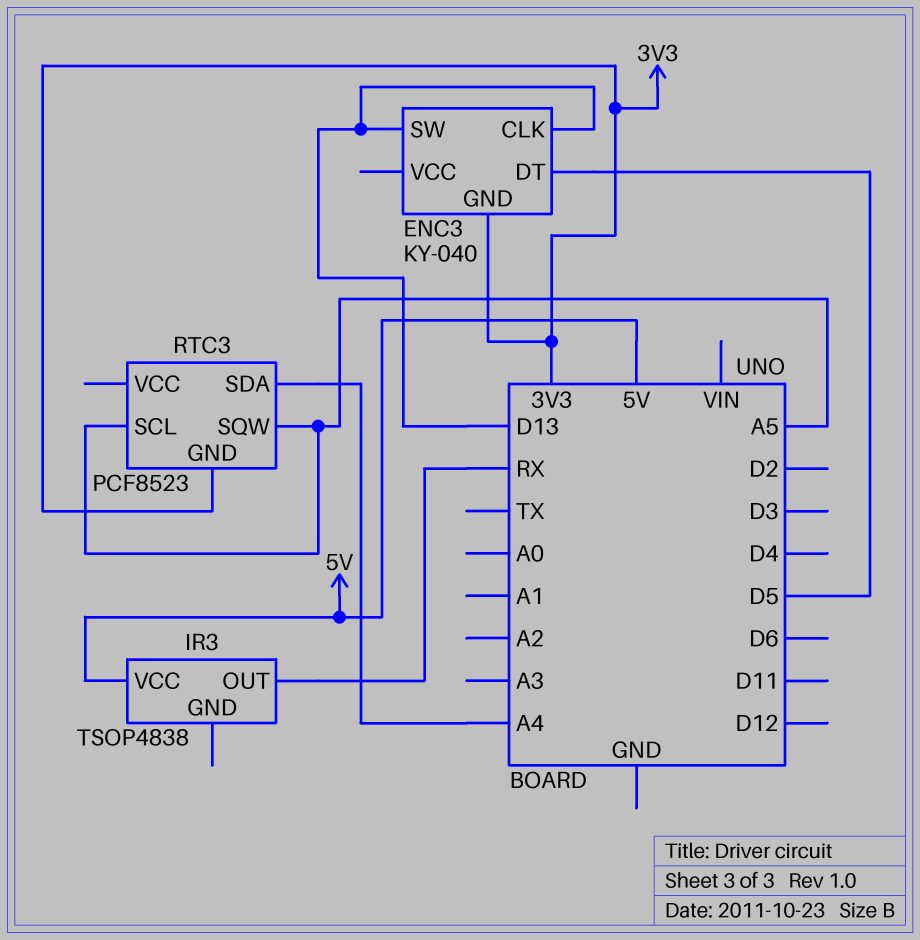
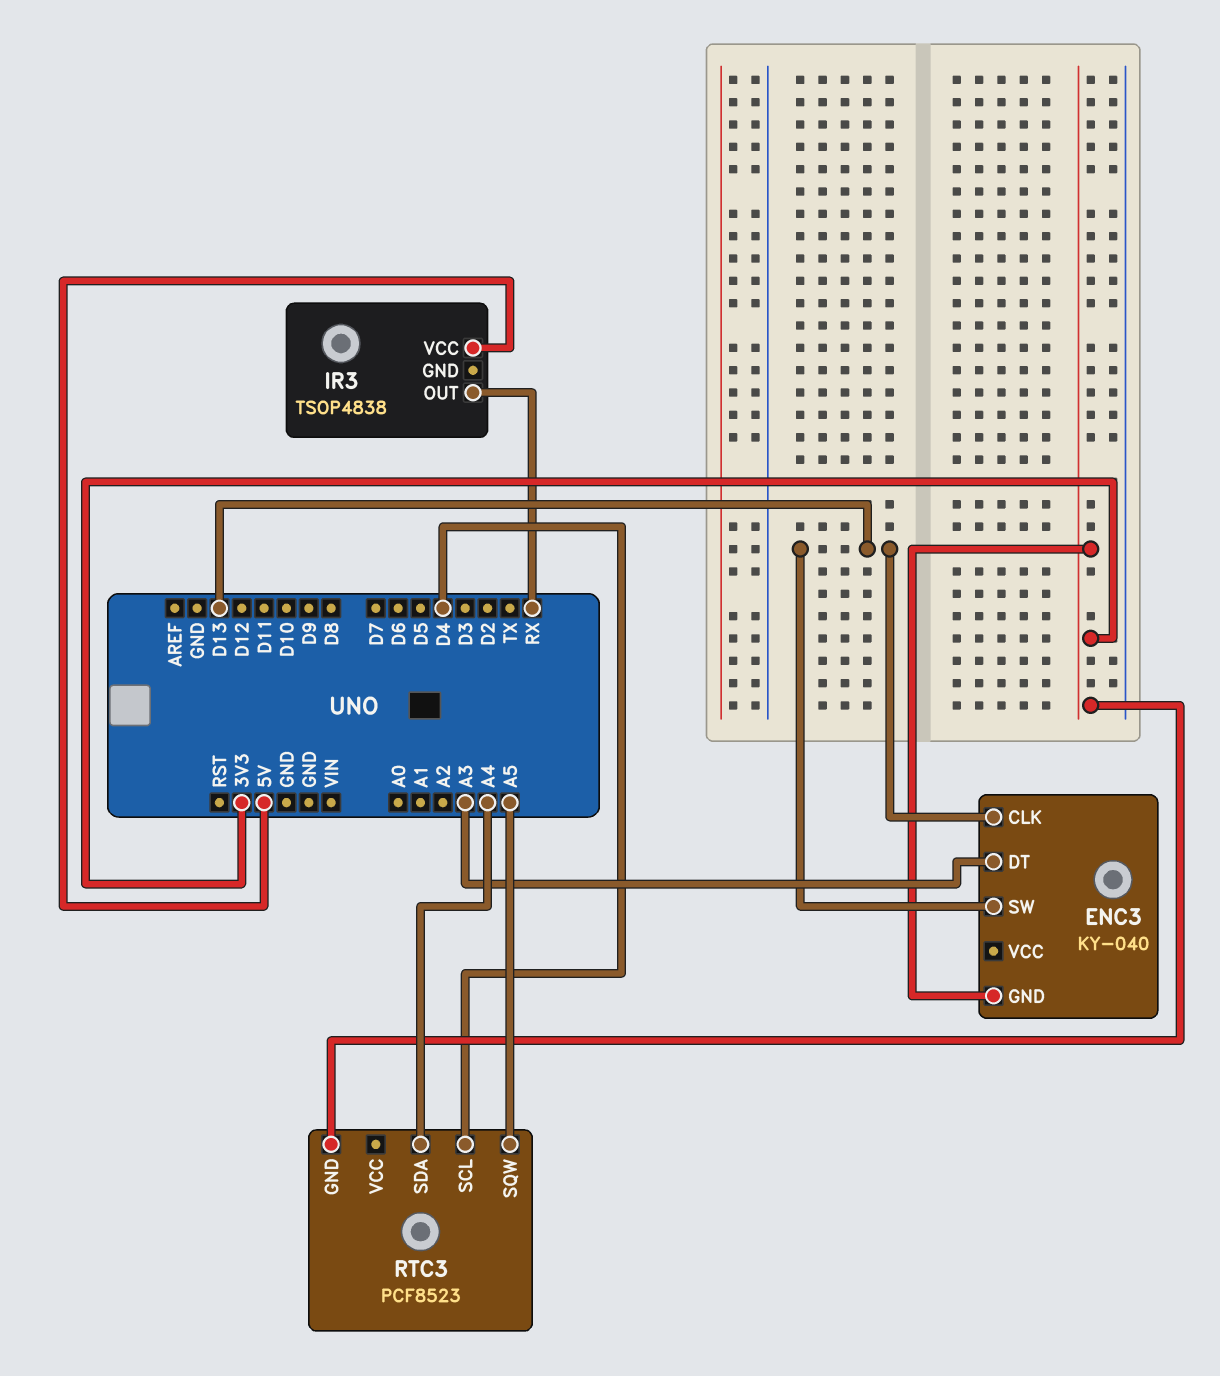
ENC3 pin DT: D5 -> A3
RTC3 pin SCL: A5 -> D4

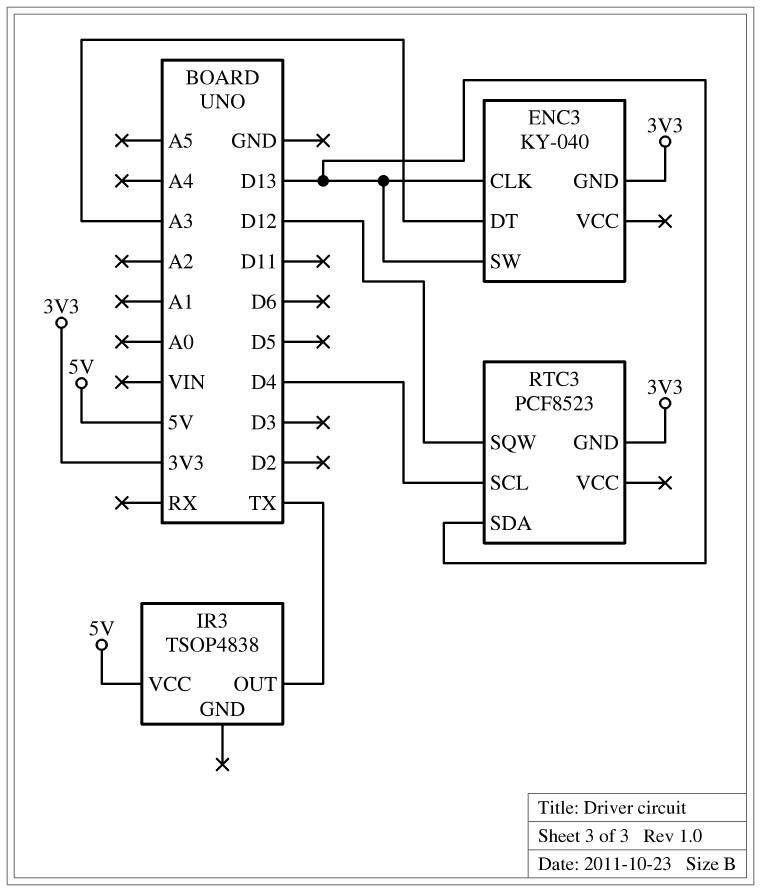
IR3 pin OUT: RX -> TX
RTC3 pin SDA: A4 -> D13
RTC3 pin SQW: A5 -> D12

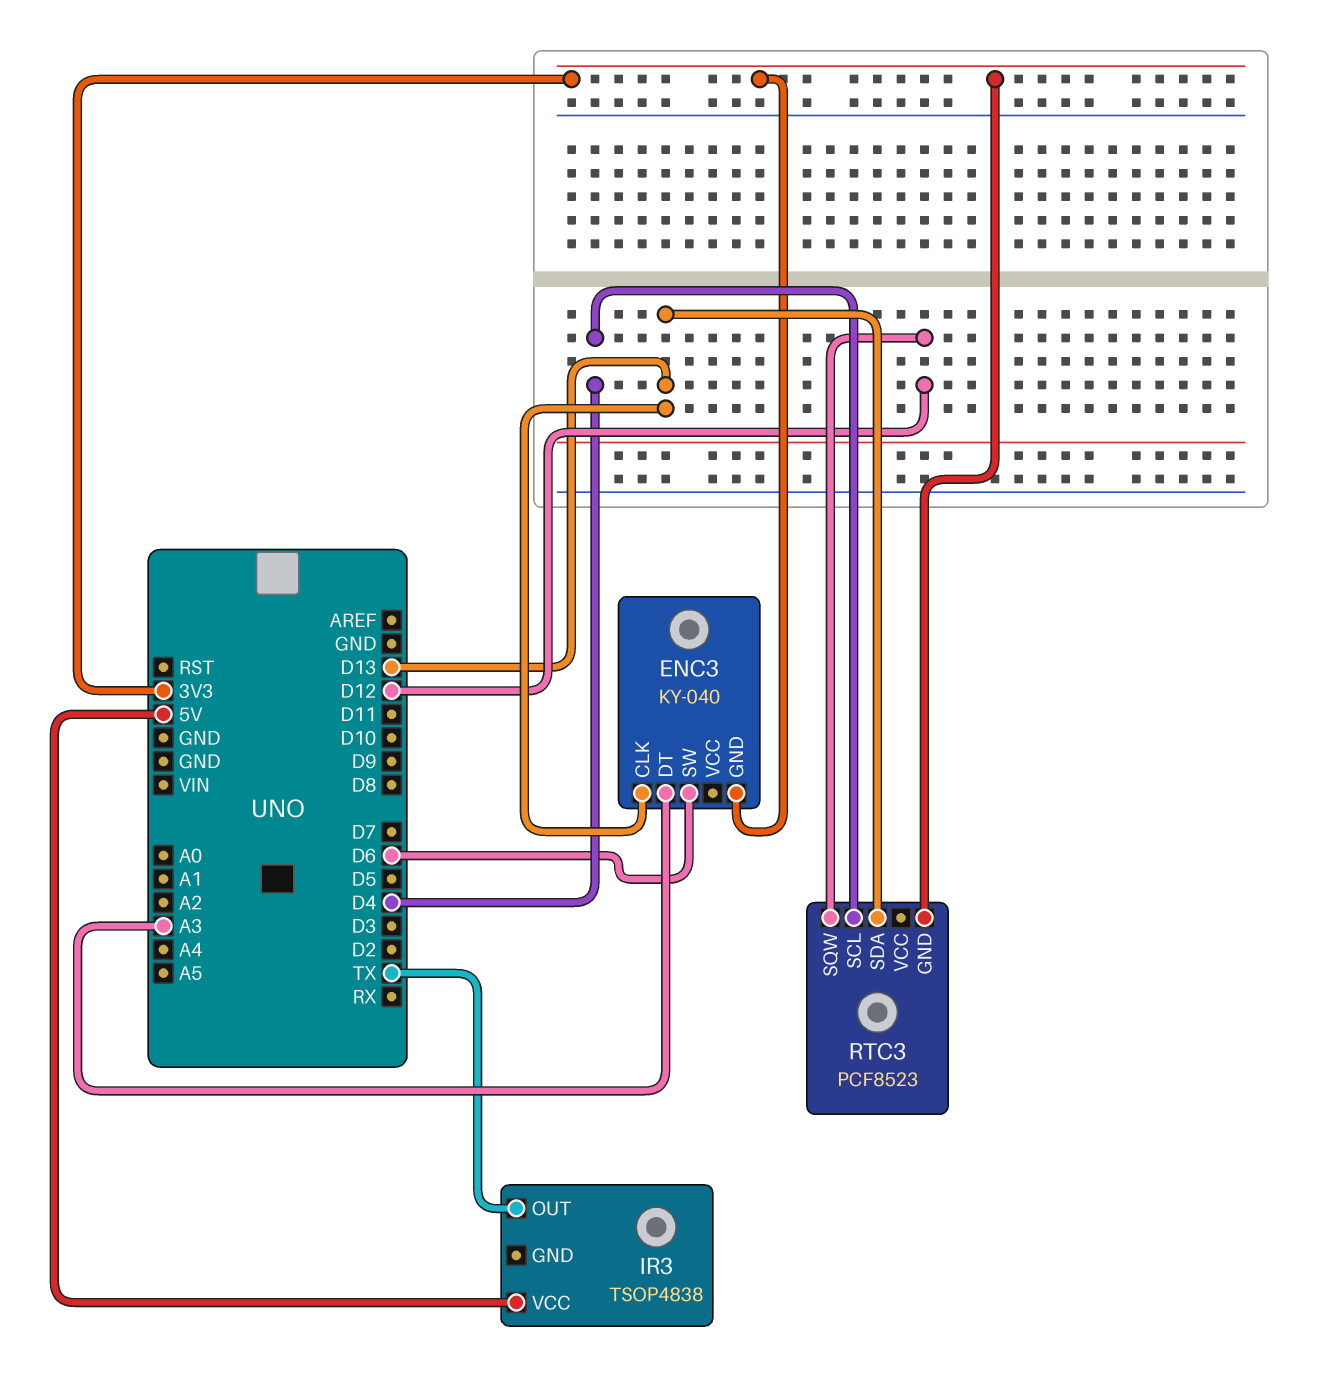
ENC3 pin SW: D13 -> D6

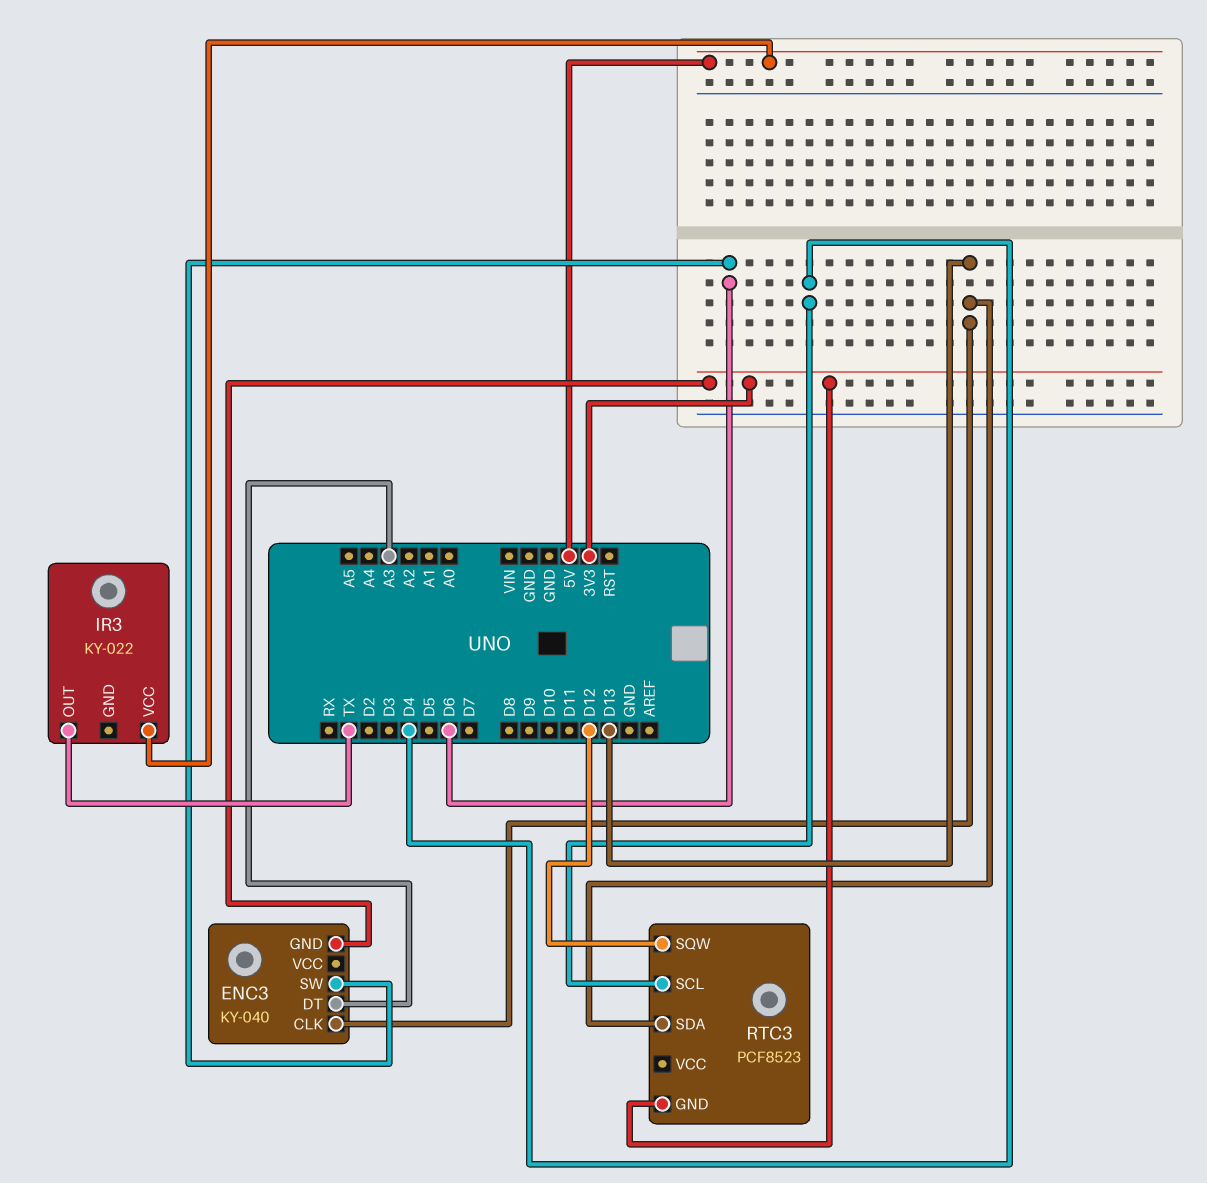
IR3: TSOP4838 -> KY-022

